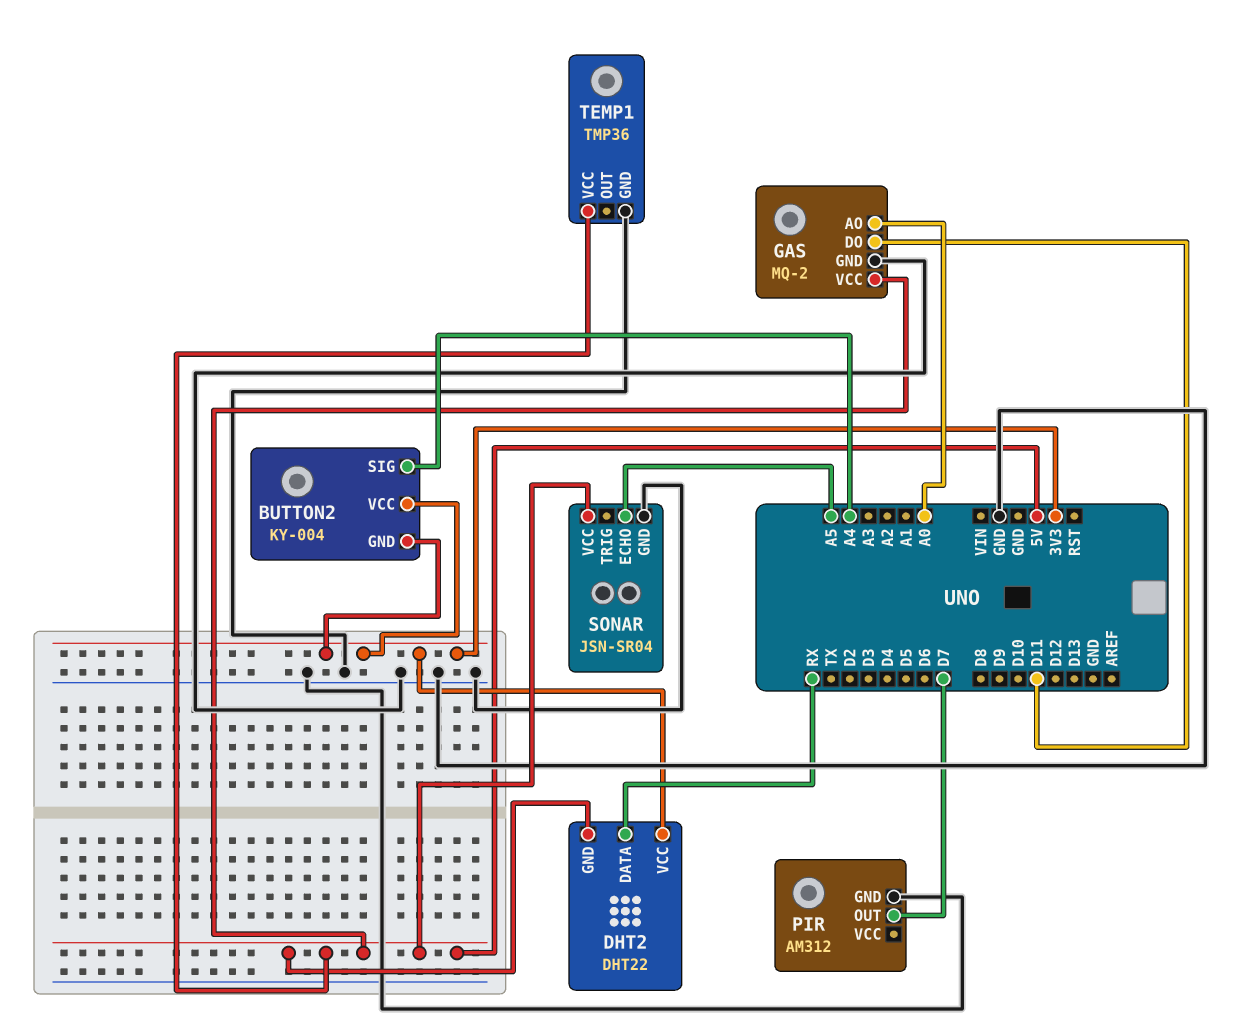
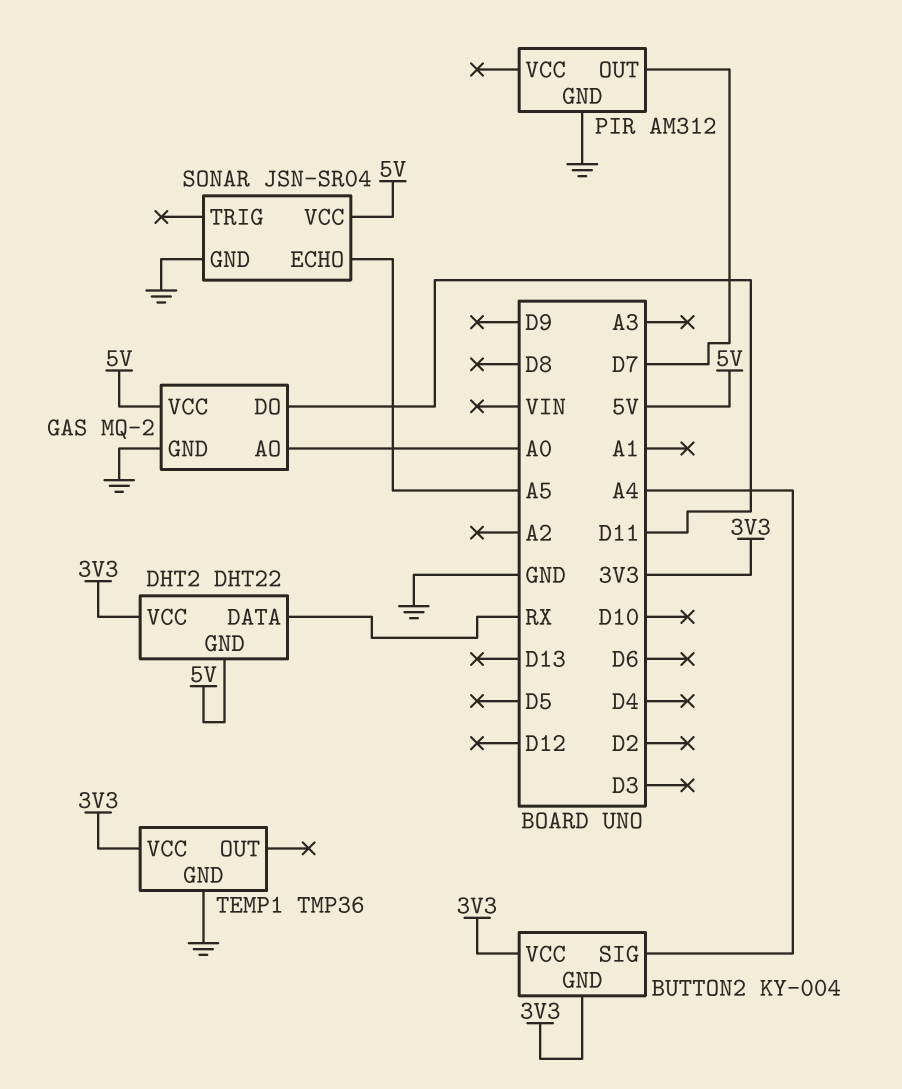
TEMP1 pin VCC: 5V -> 3V3

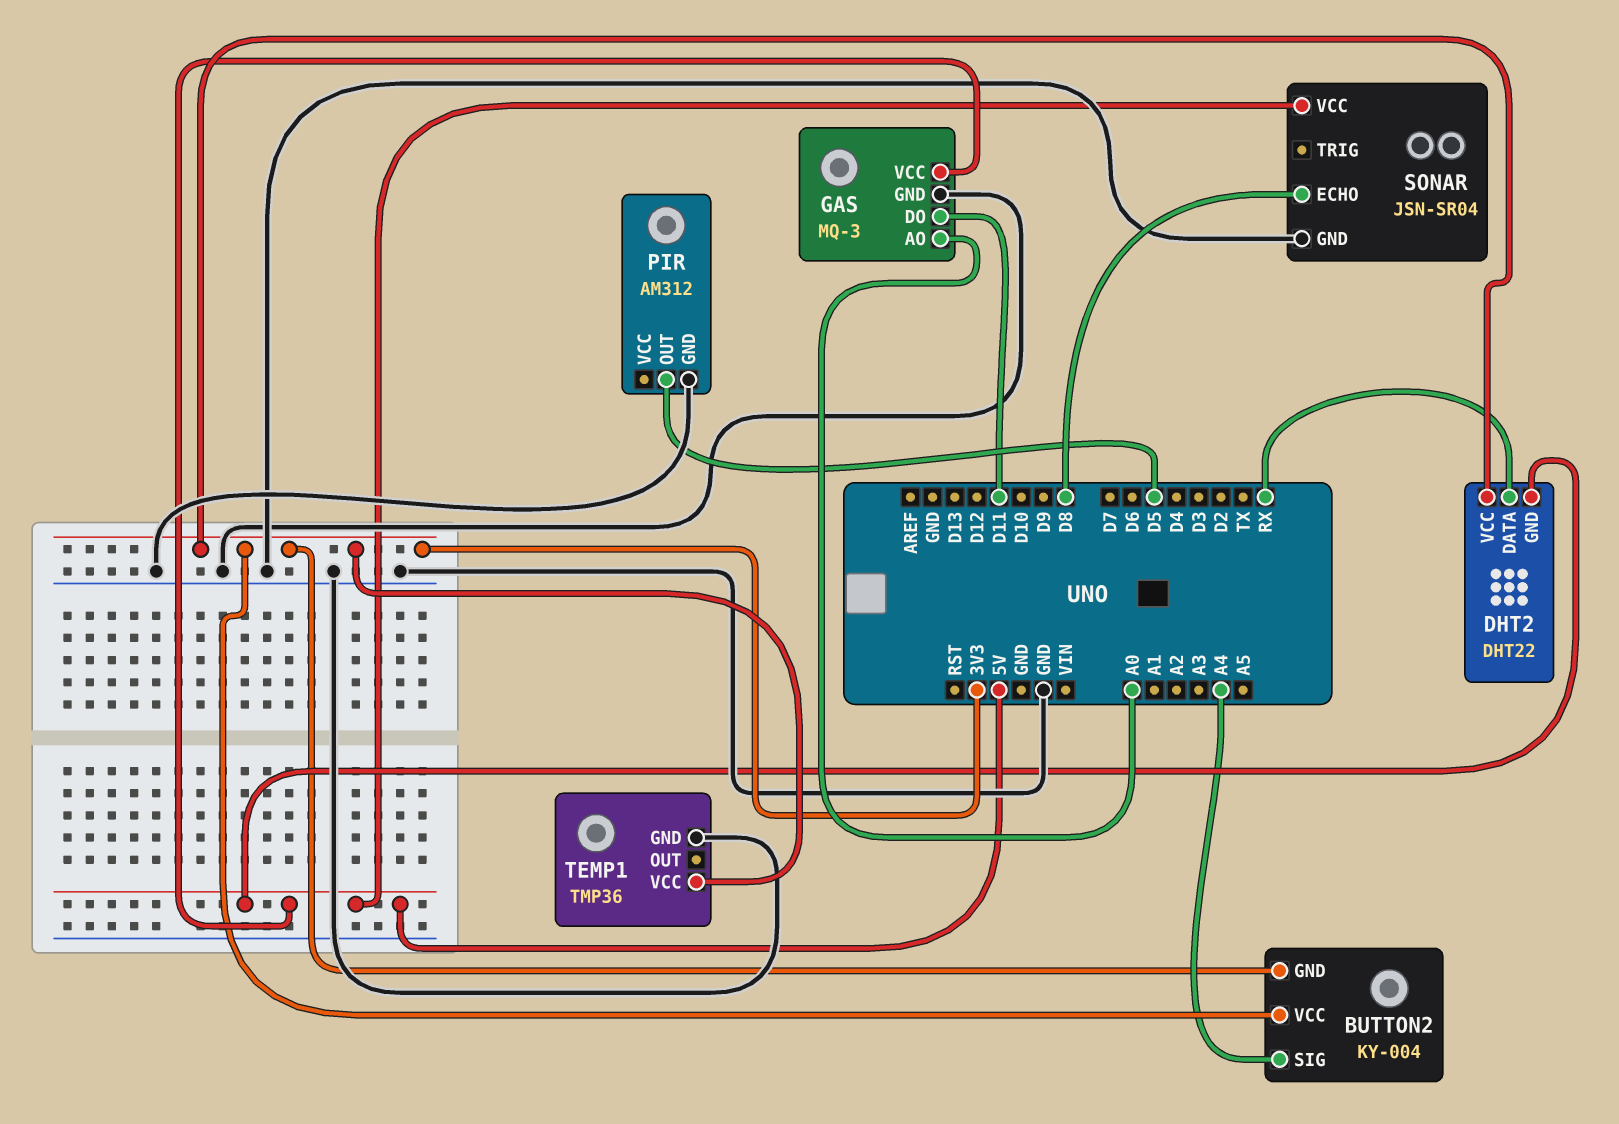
GAS: MQ-2 -> MQ-3
PIR pin OUT: D7 -> D5
SONAR pin ECHO: A5 -> D8

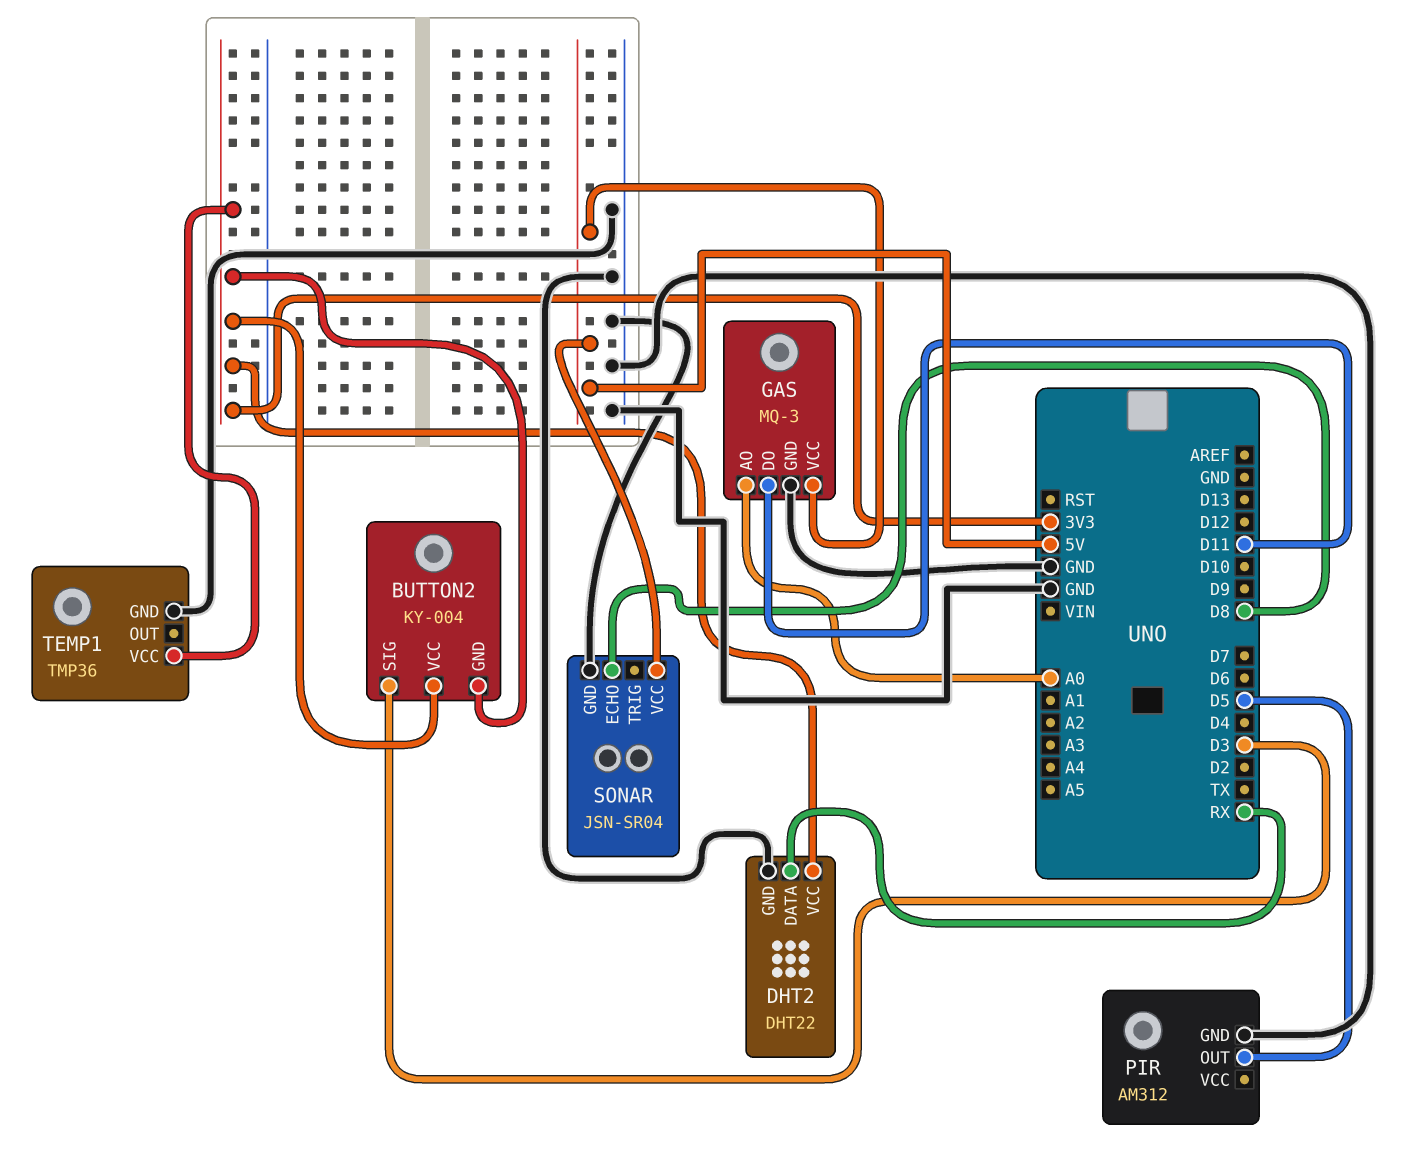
BUTTON2 pin SIG: A4 -> D3
DHT2 pin GND: 5V -> GND

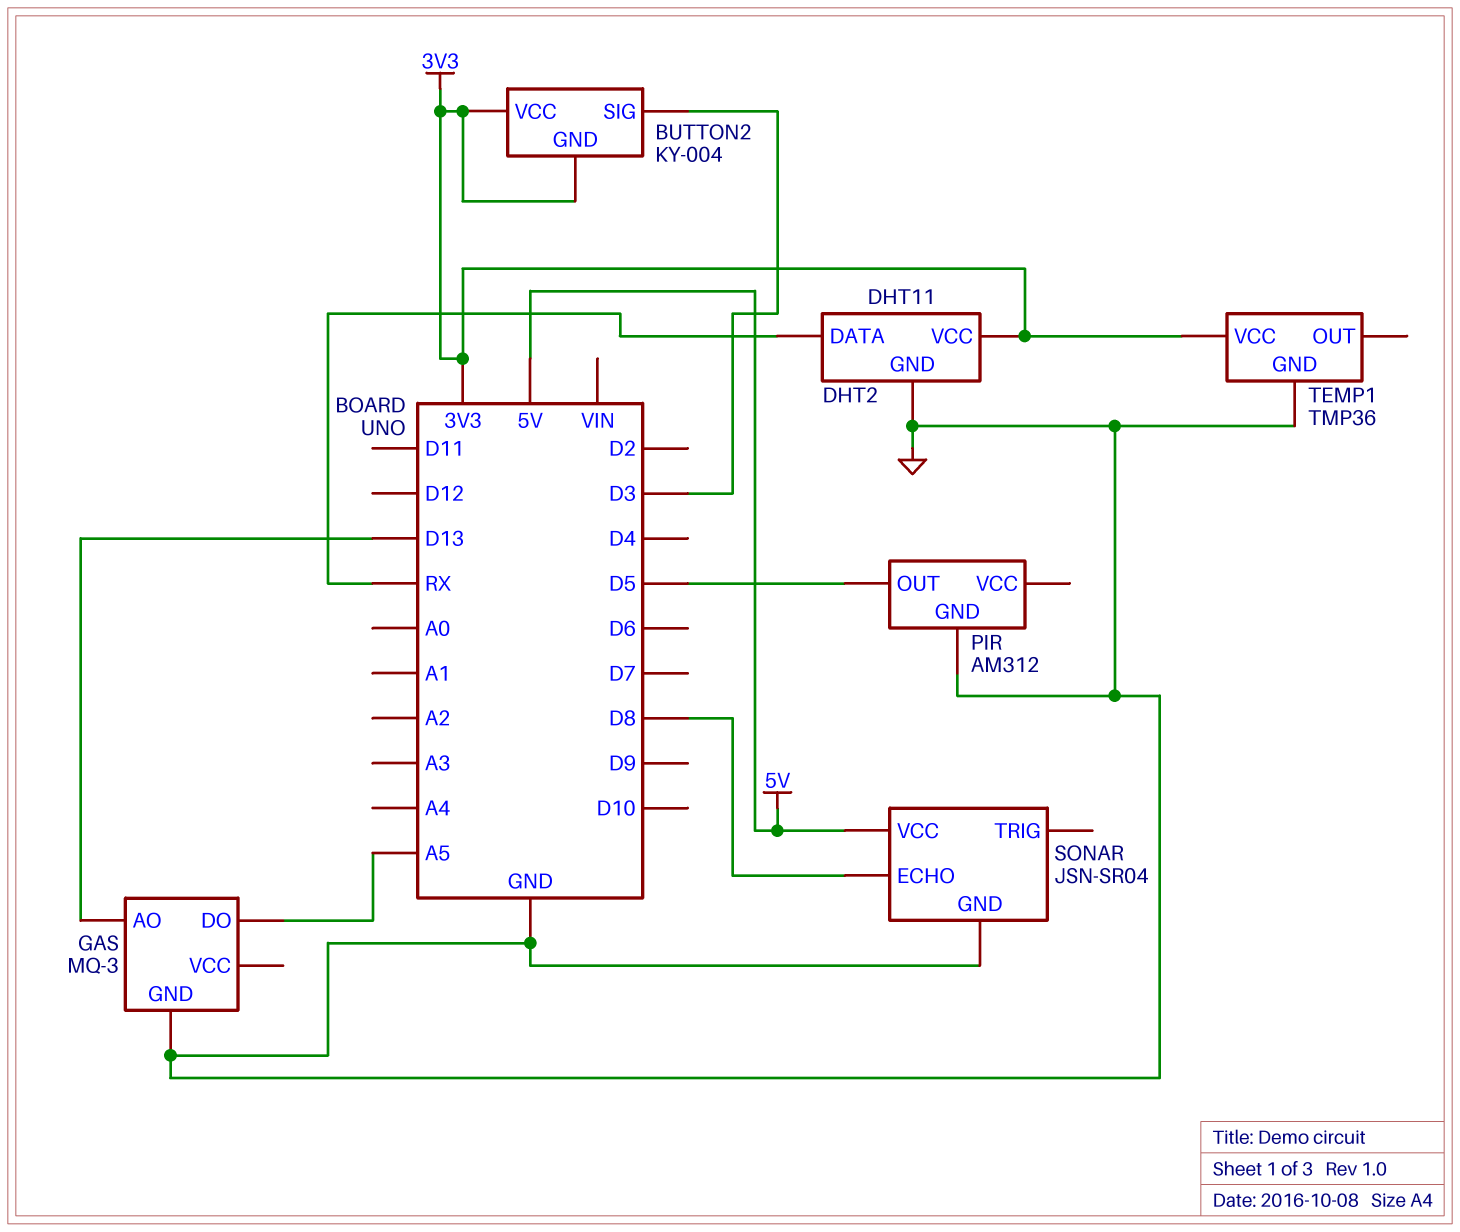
DHT2: DHT22 -> DHT11
GAS pin AO: A0 -> D13
GAS pin DO: D11 -> A5
GAS pin VCC: 5V -> none

